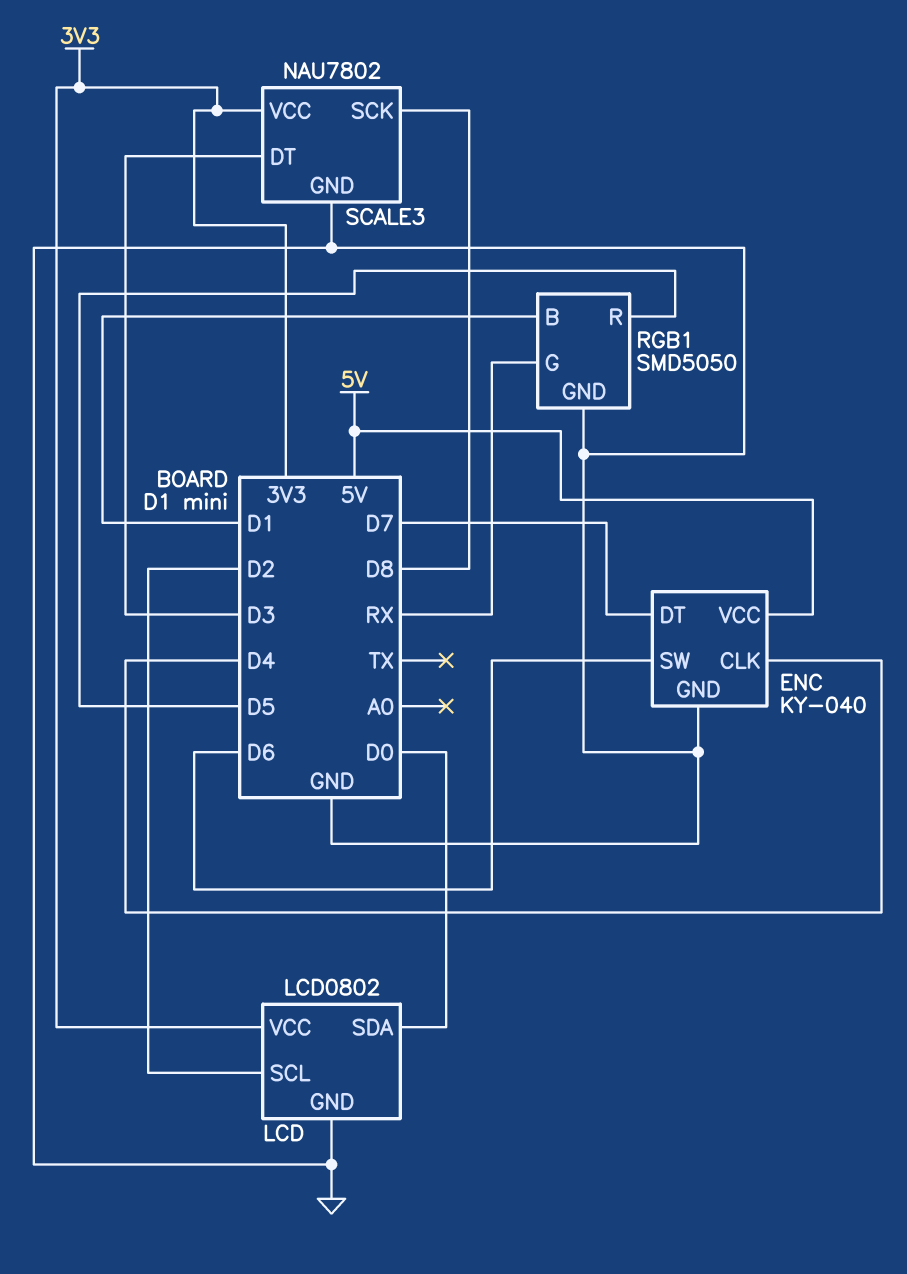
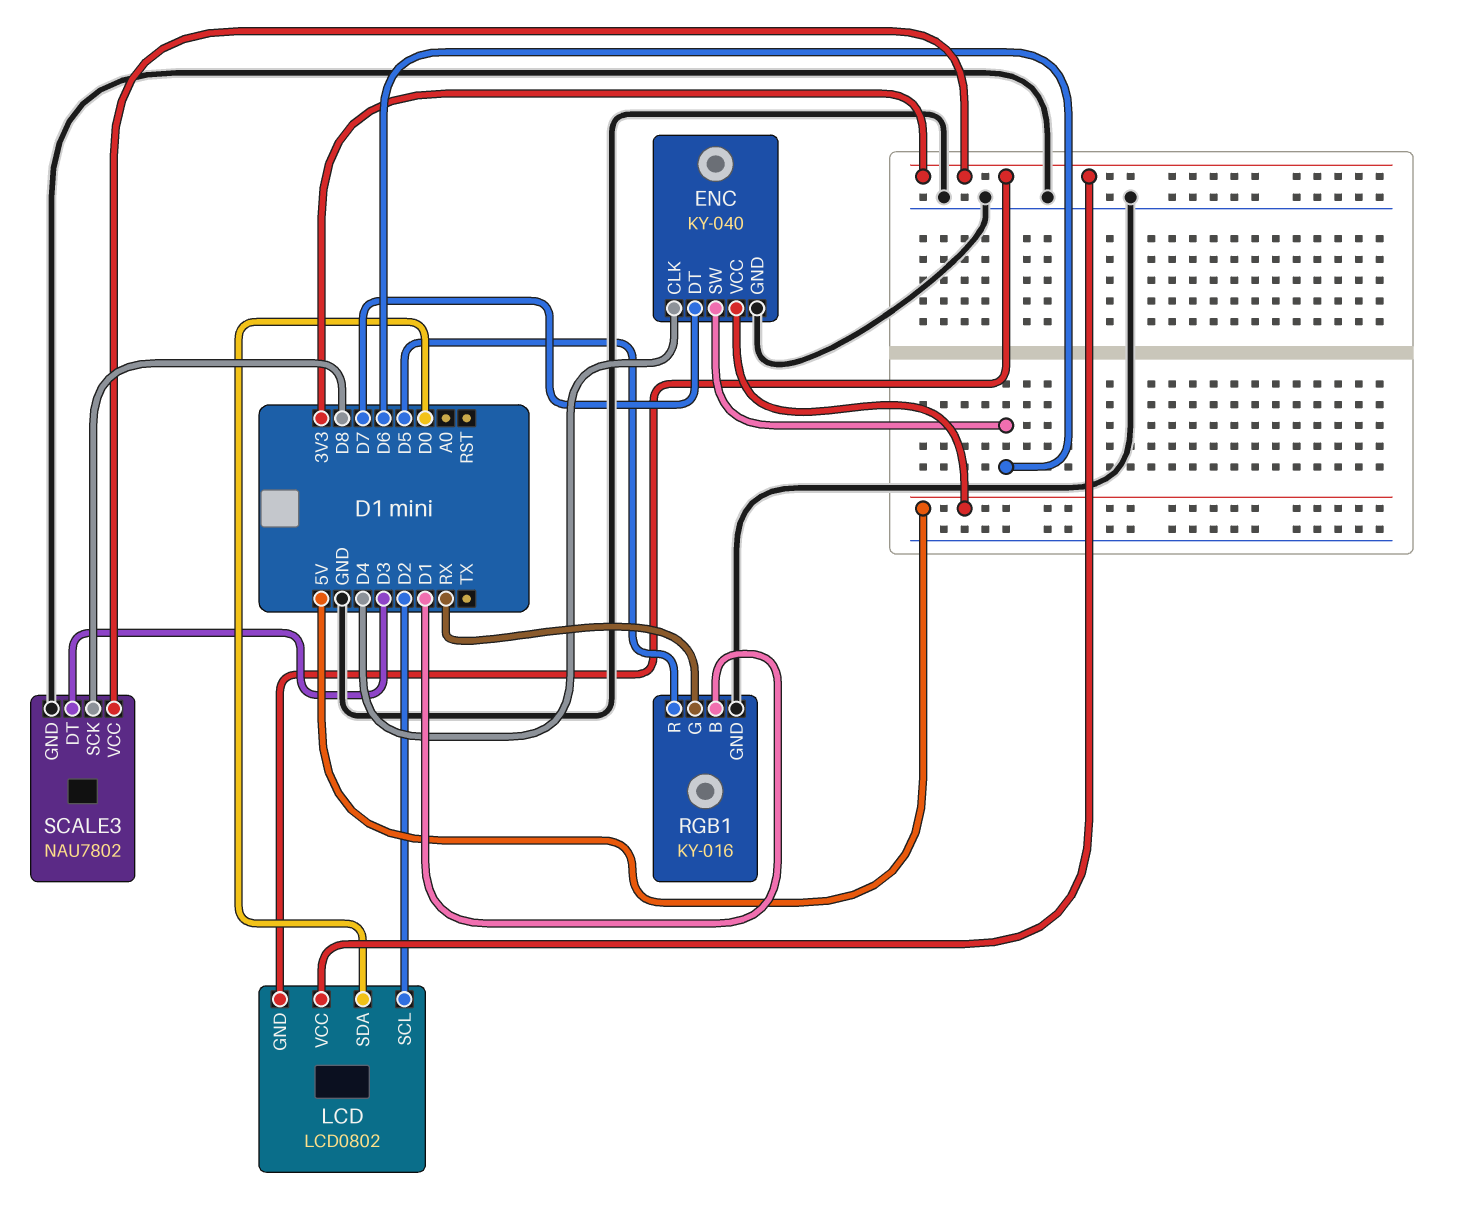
LCD pin GND: GND -> 3V3
RGB1: SMD5050 -> KY-016

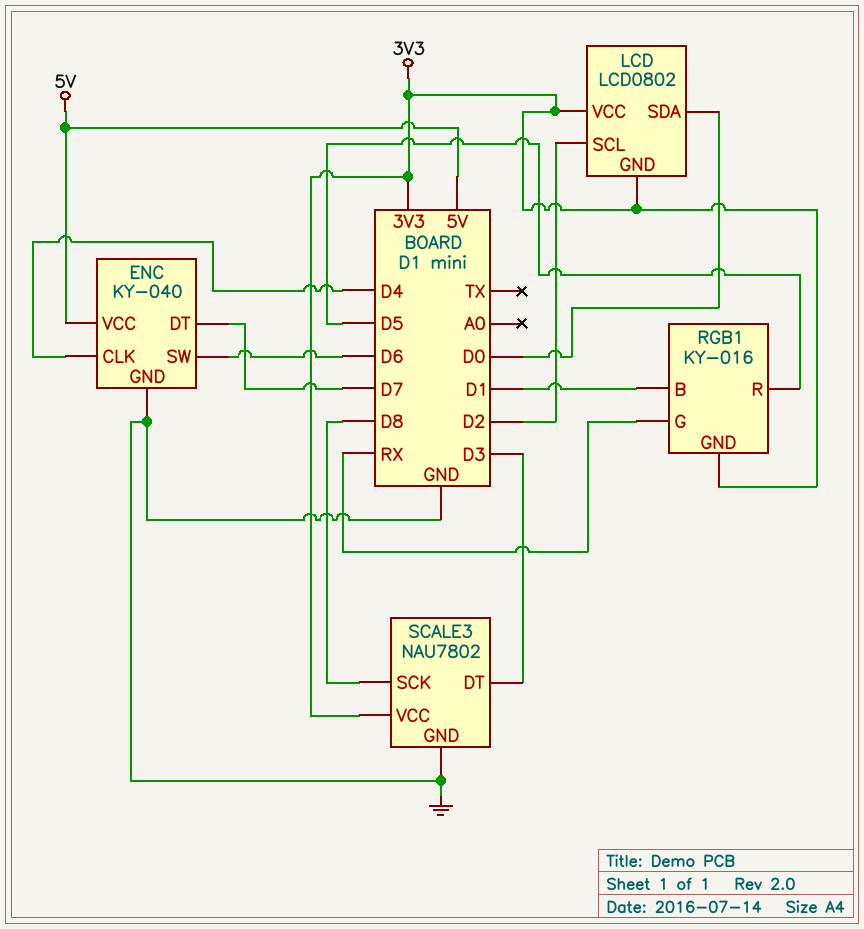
RGB1 pin GND: GND -> 3V3

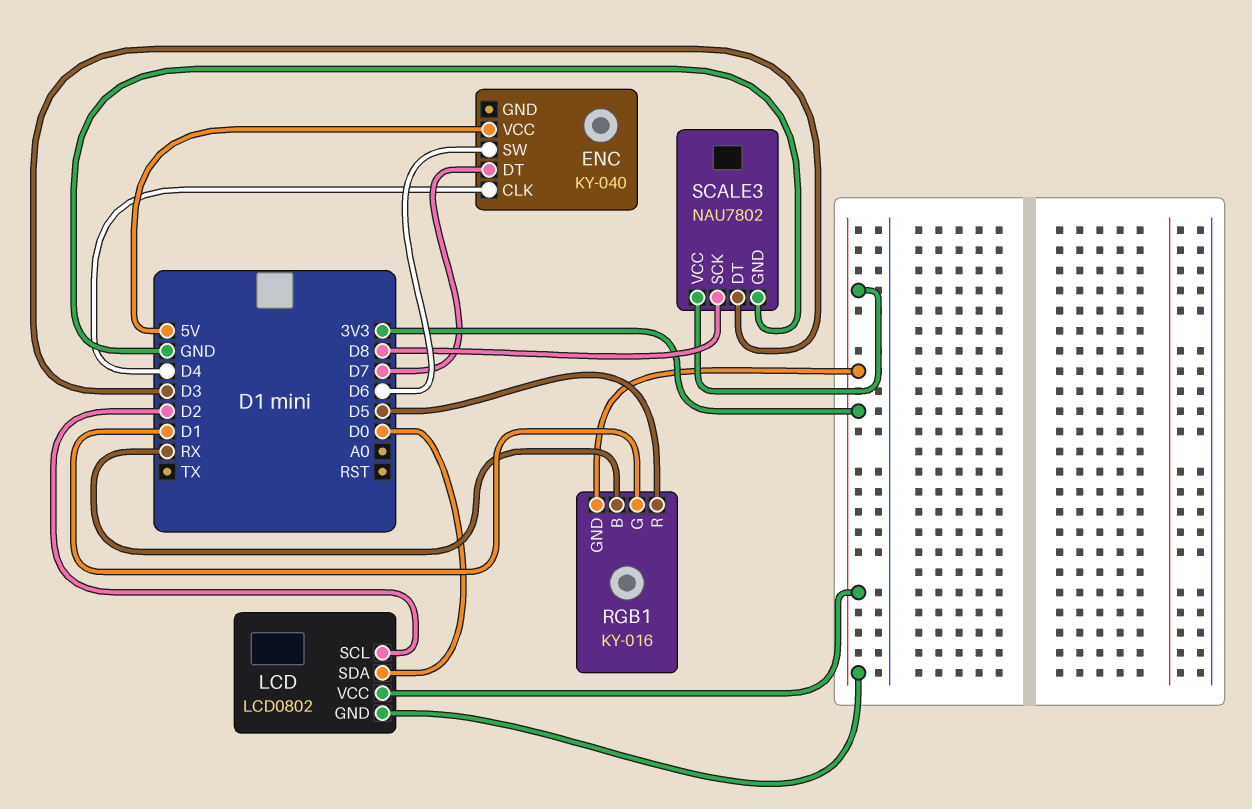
ENC pin GND: GND -> none
RGB1 pin B: D1 -> RX
RGB1 pin G: RX -> D1

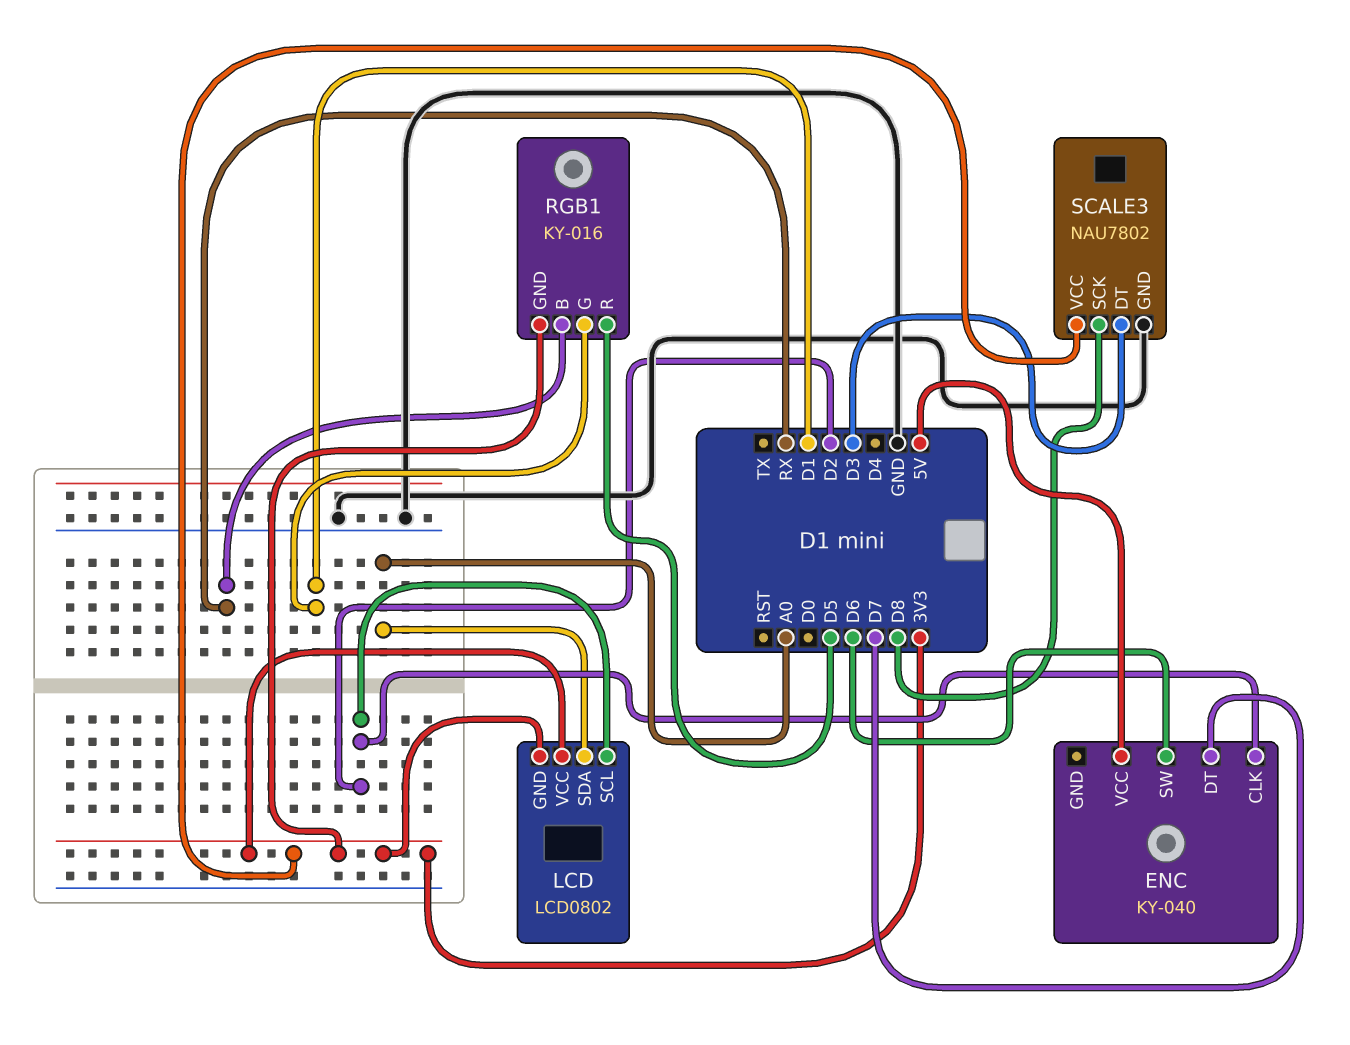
ENC pin CLK: D4 -> D2
LCD pin SDA: D0 -> A0

